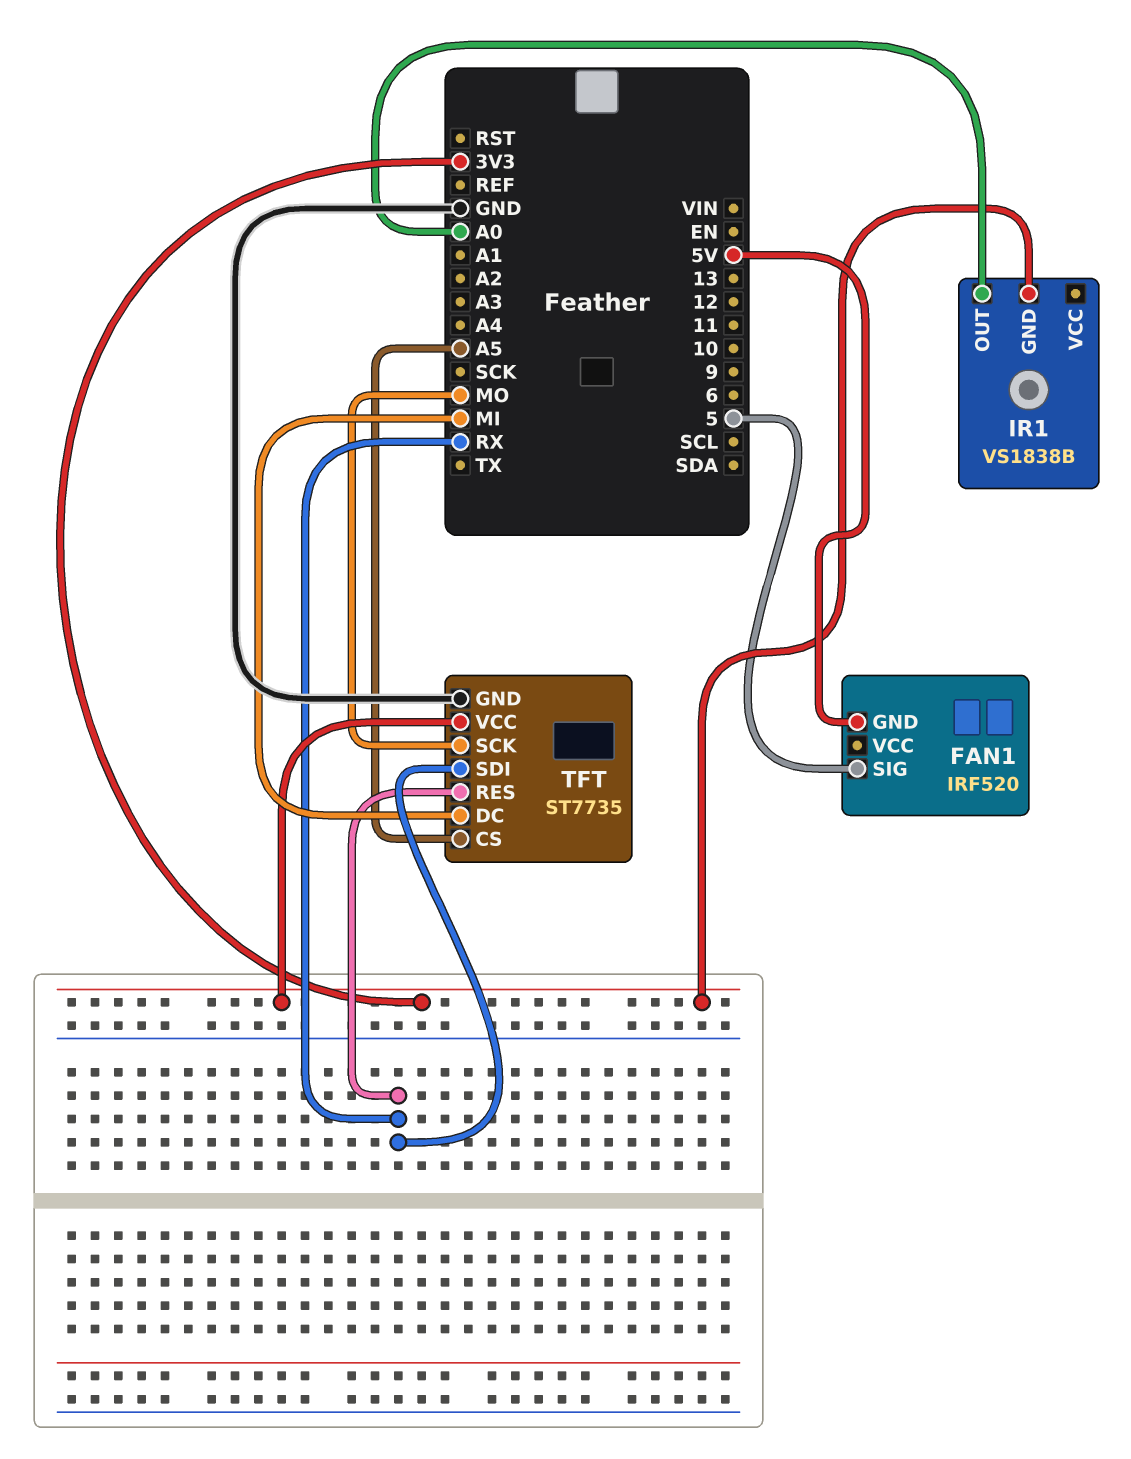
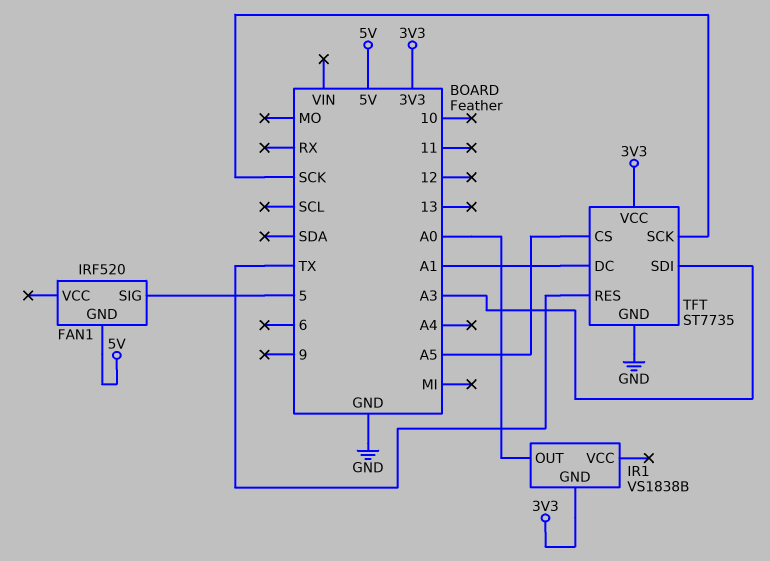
TFT pin DC: MI -> A1
TFT pin RES: RX -> TX
TFT pin SCK: MO -> SCK
TFT pin SDI: RX -> A3

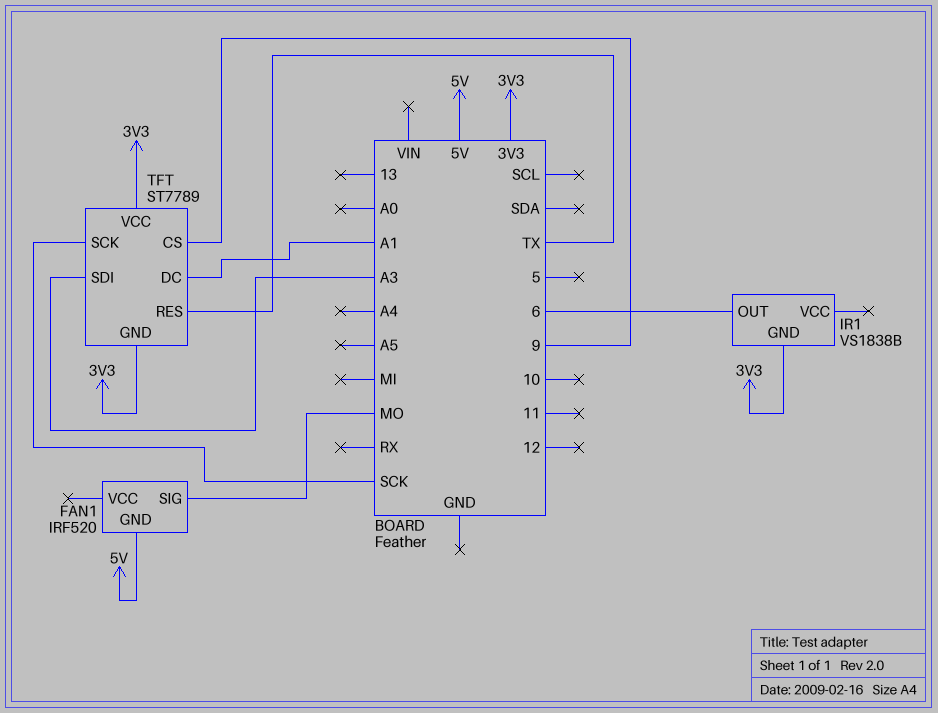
FAN1 pin SIG: 5 -> MO
IR1 pin OUT: A0 -> 6
TFT: ST7735 -> ST7789
TFT pin CS: A5 -> 9
TFT pin GND: GND -> 3V3

